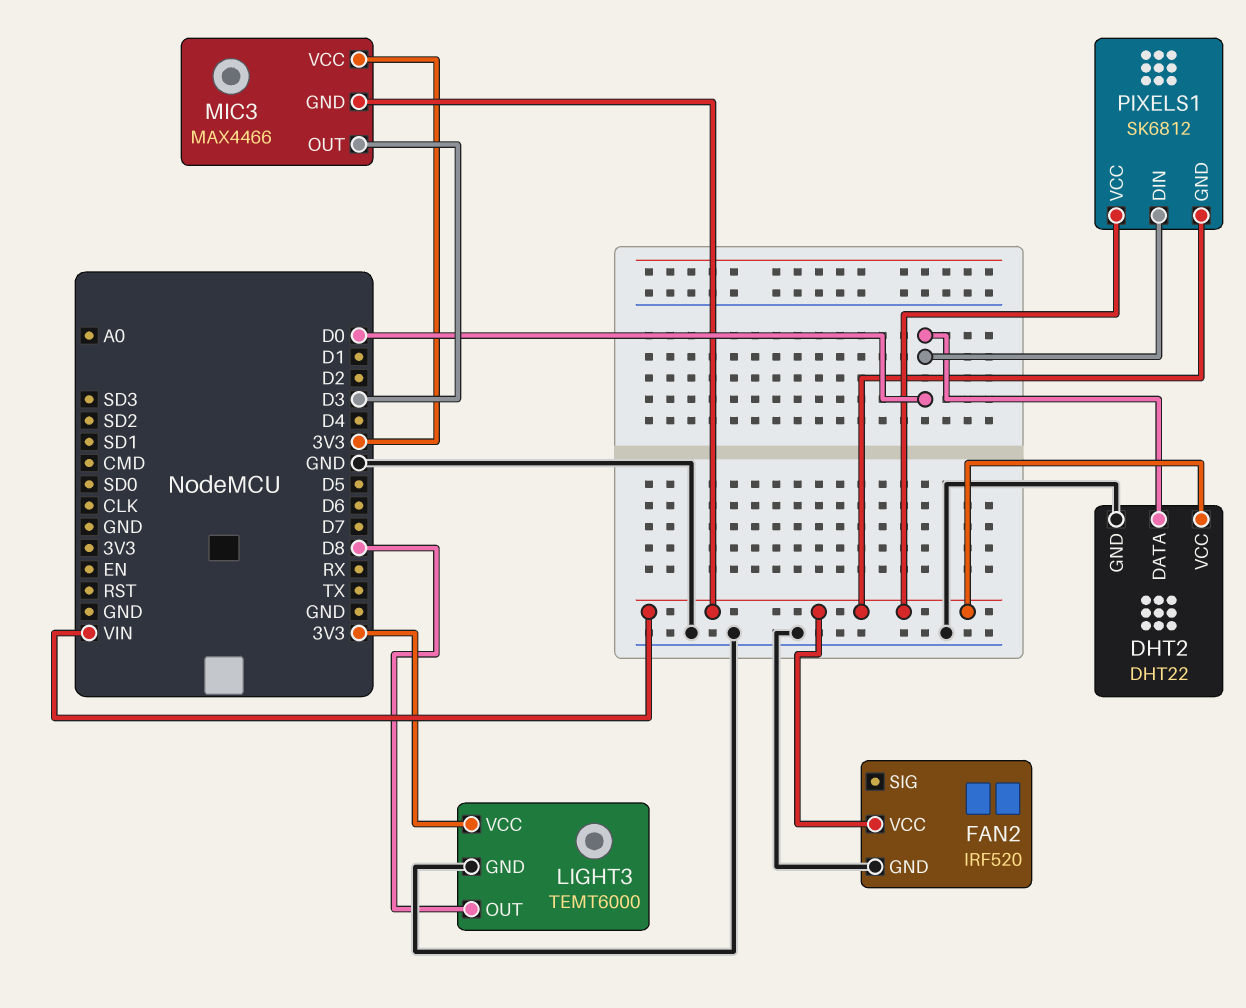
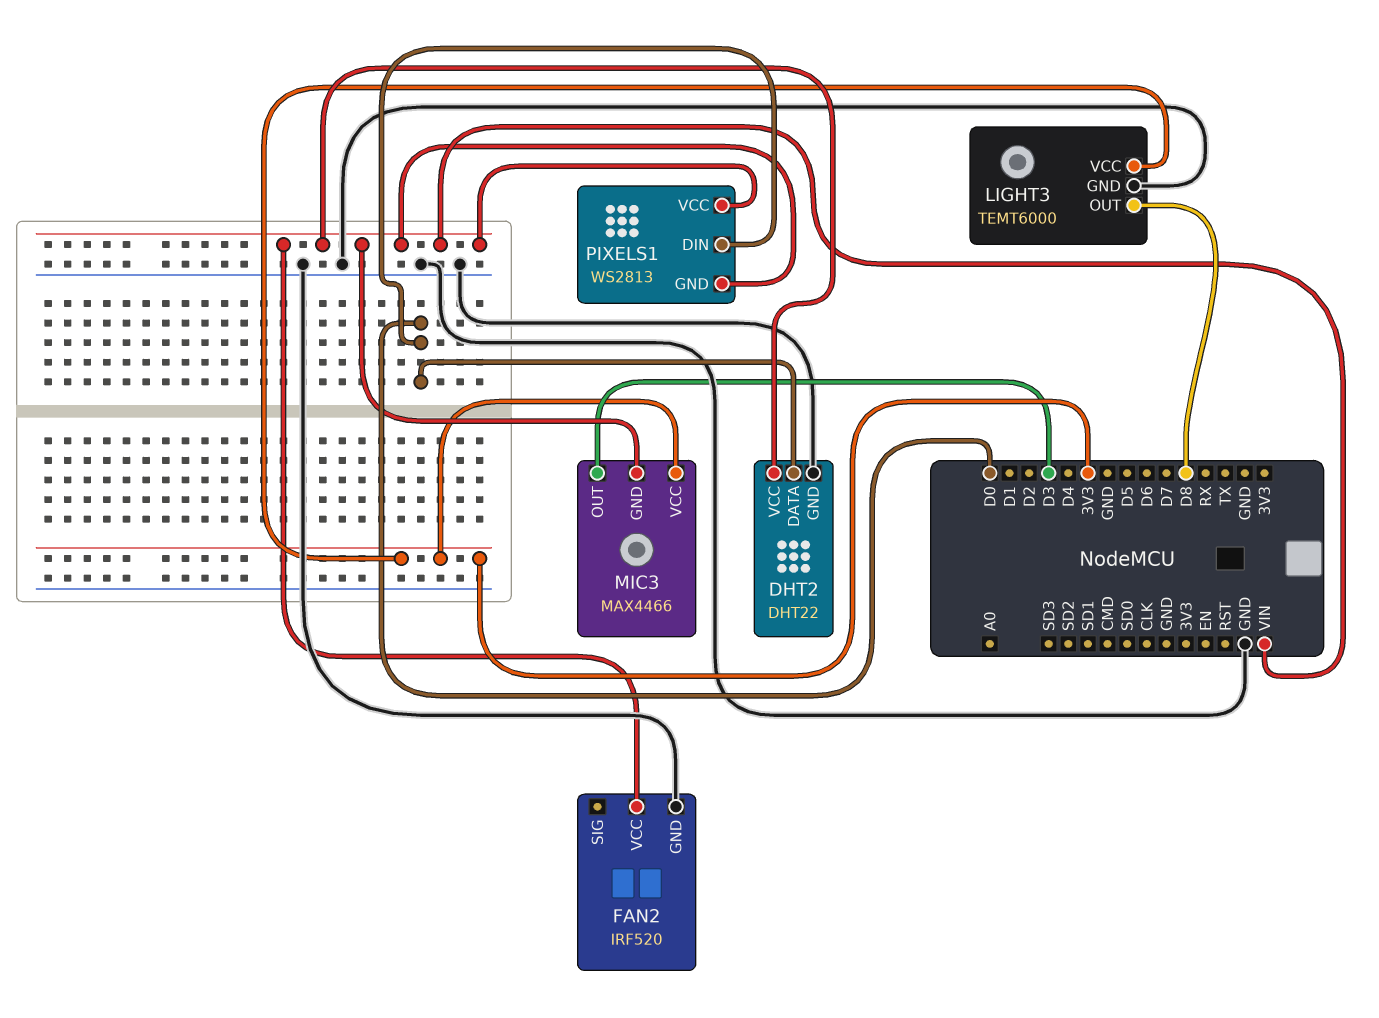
PIXELS1: SK6812 -> WS2813

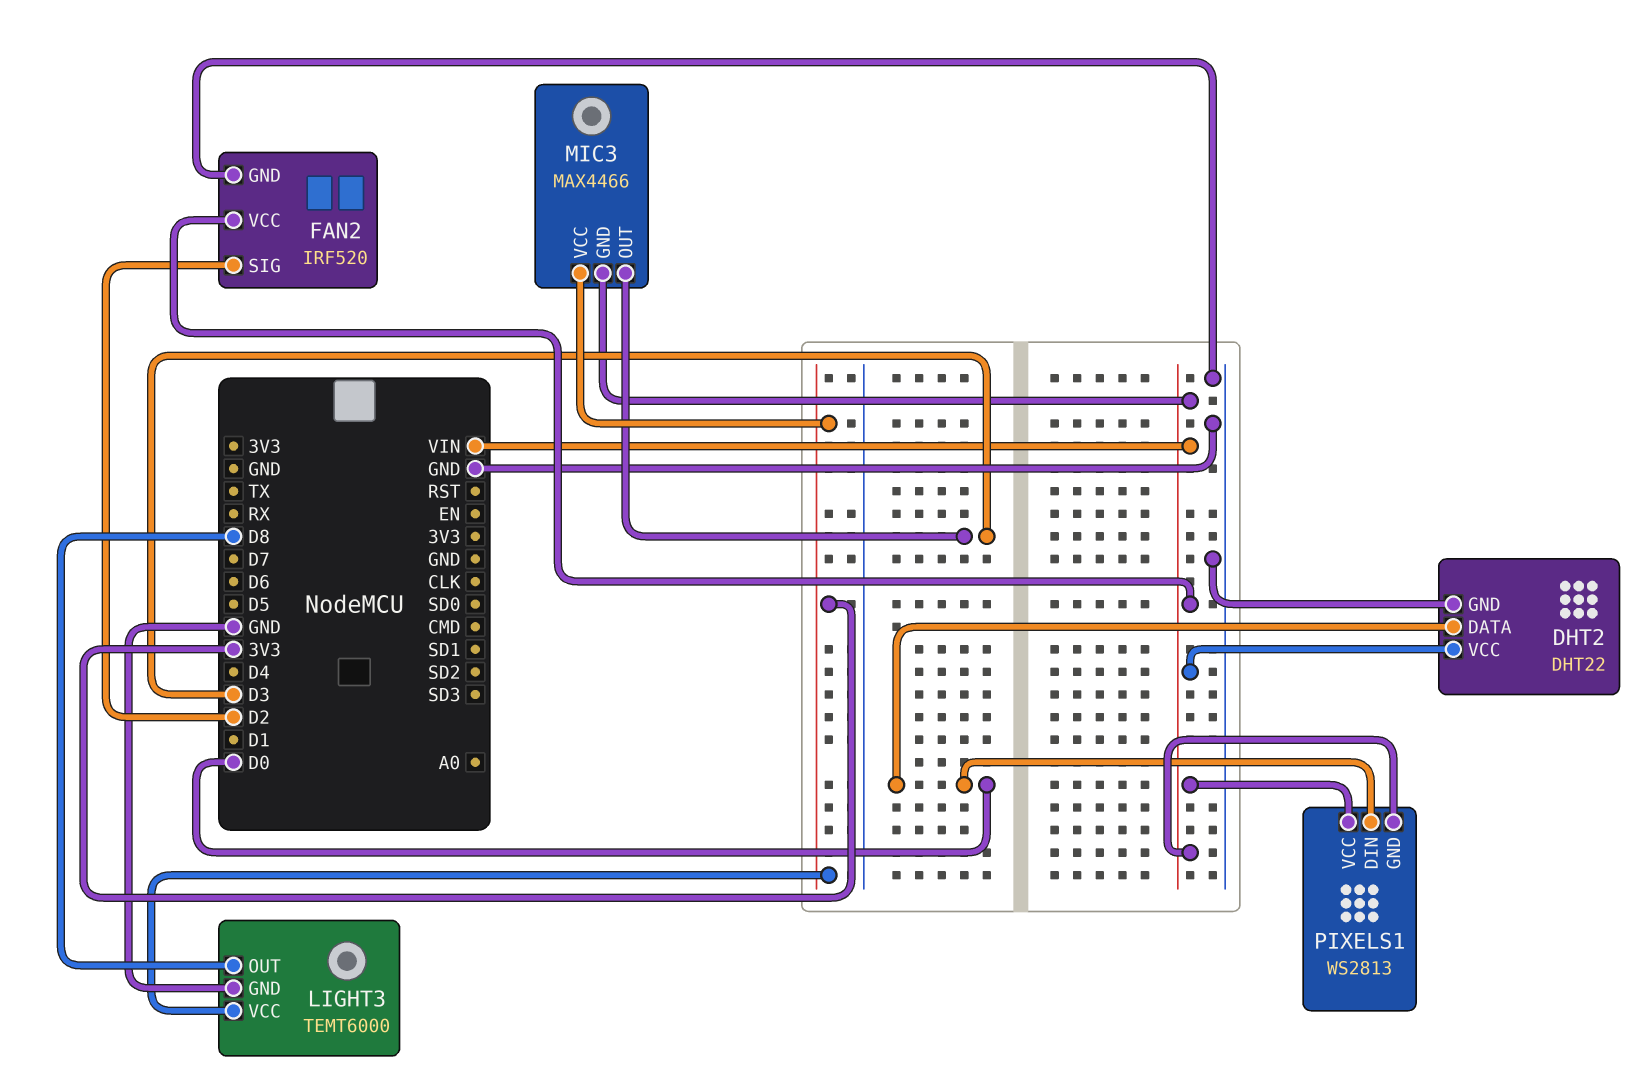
FAN2 pin SIG: none -> D2

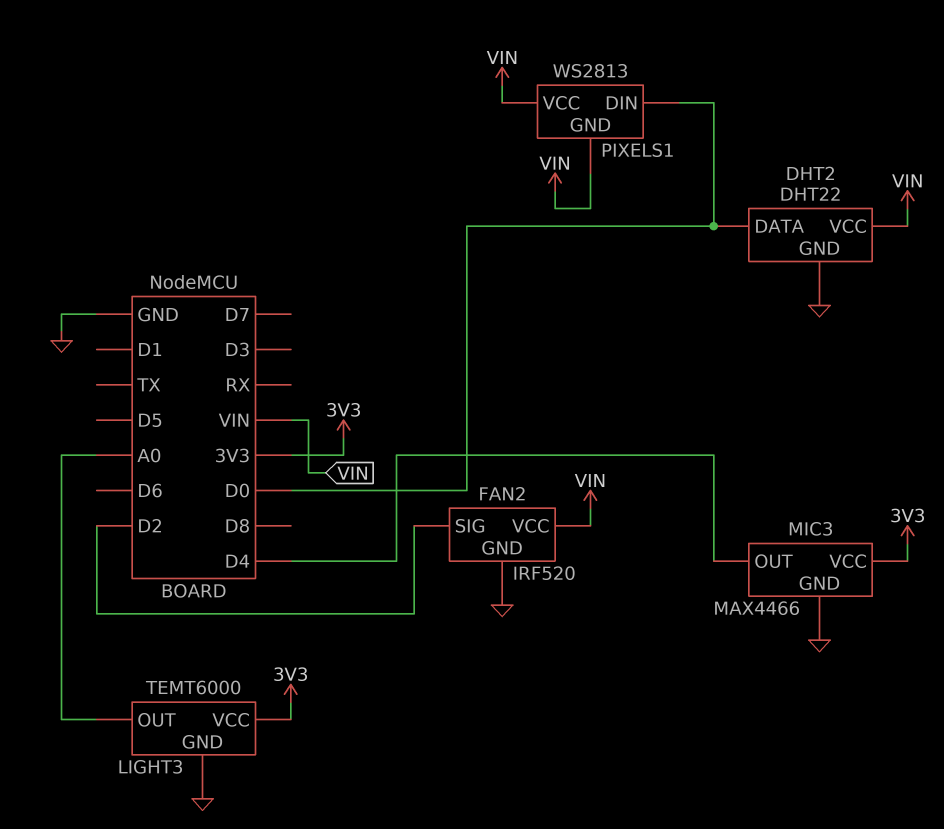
LIGHT3 pin OUT: D8 -> A0
MIC3 pin GND: VIN -> GND
MIC3 pin OUT: D3 -> D4

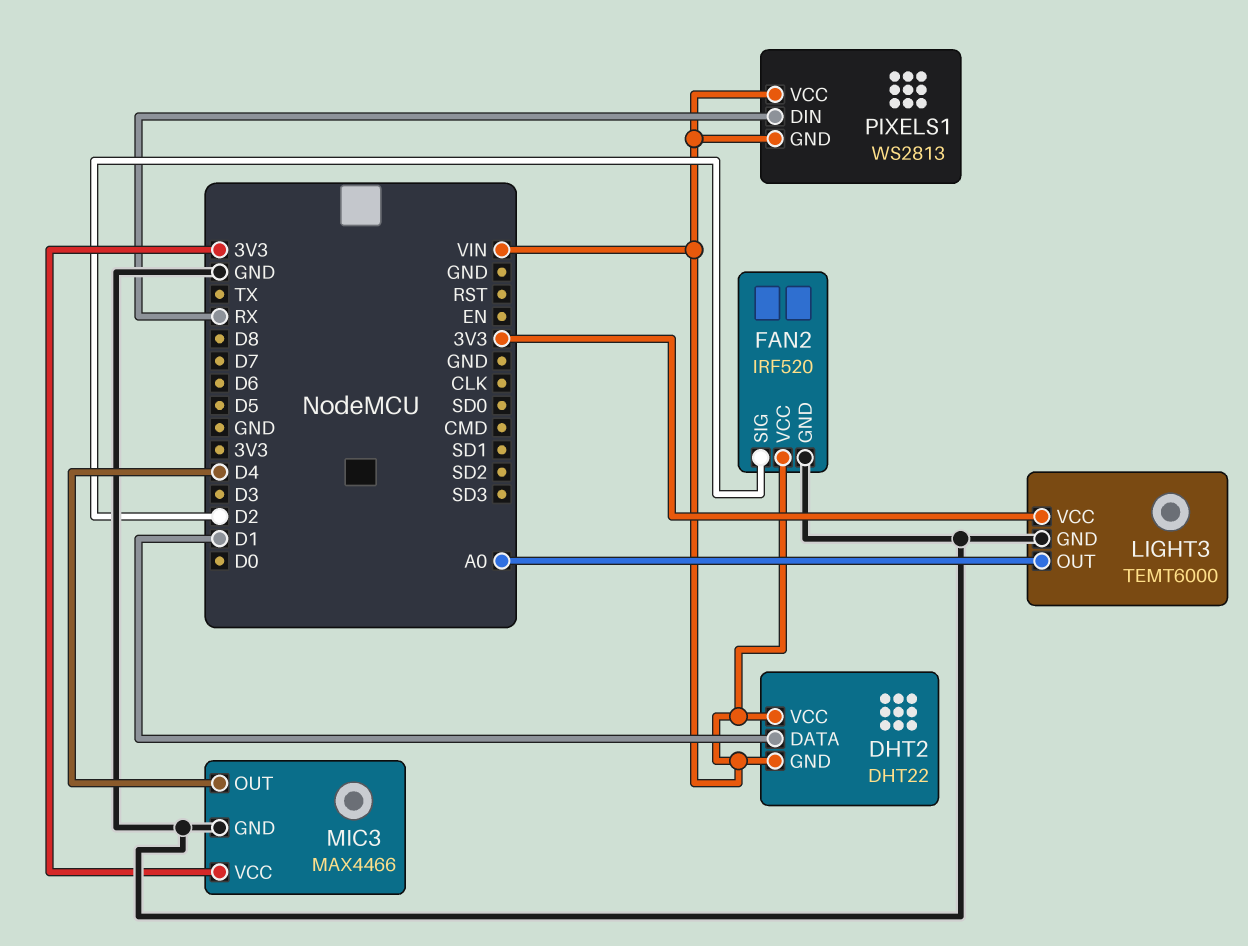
DHT2 pin DATA: D0 -> D1
DHT2 pin GND: GND -> VIN
PIXELS1 pin DIN: D0 -> RX

